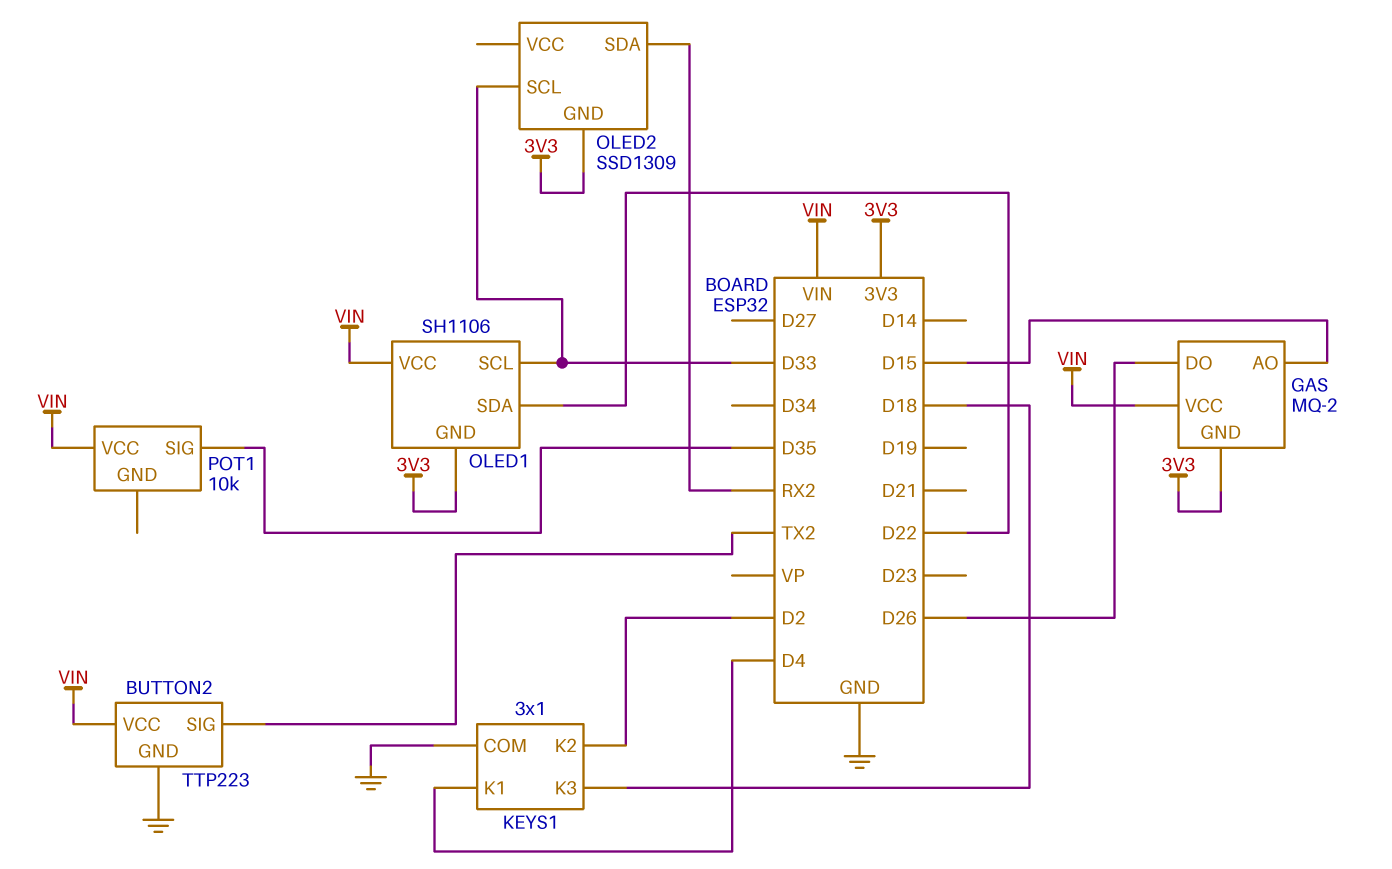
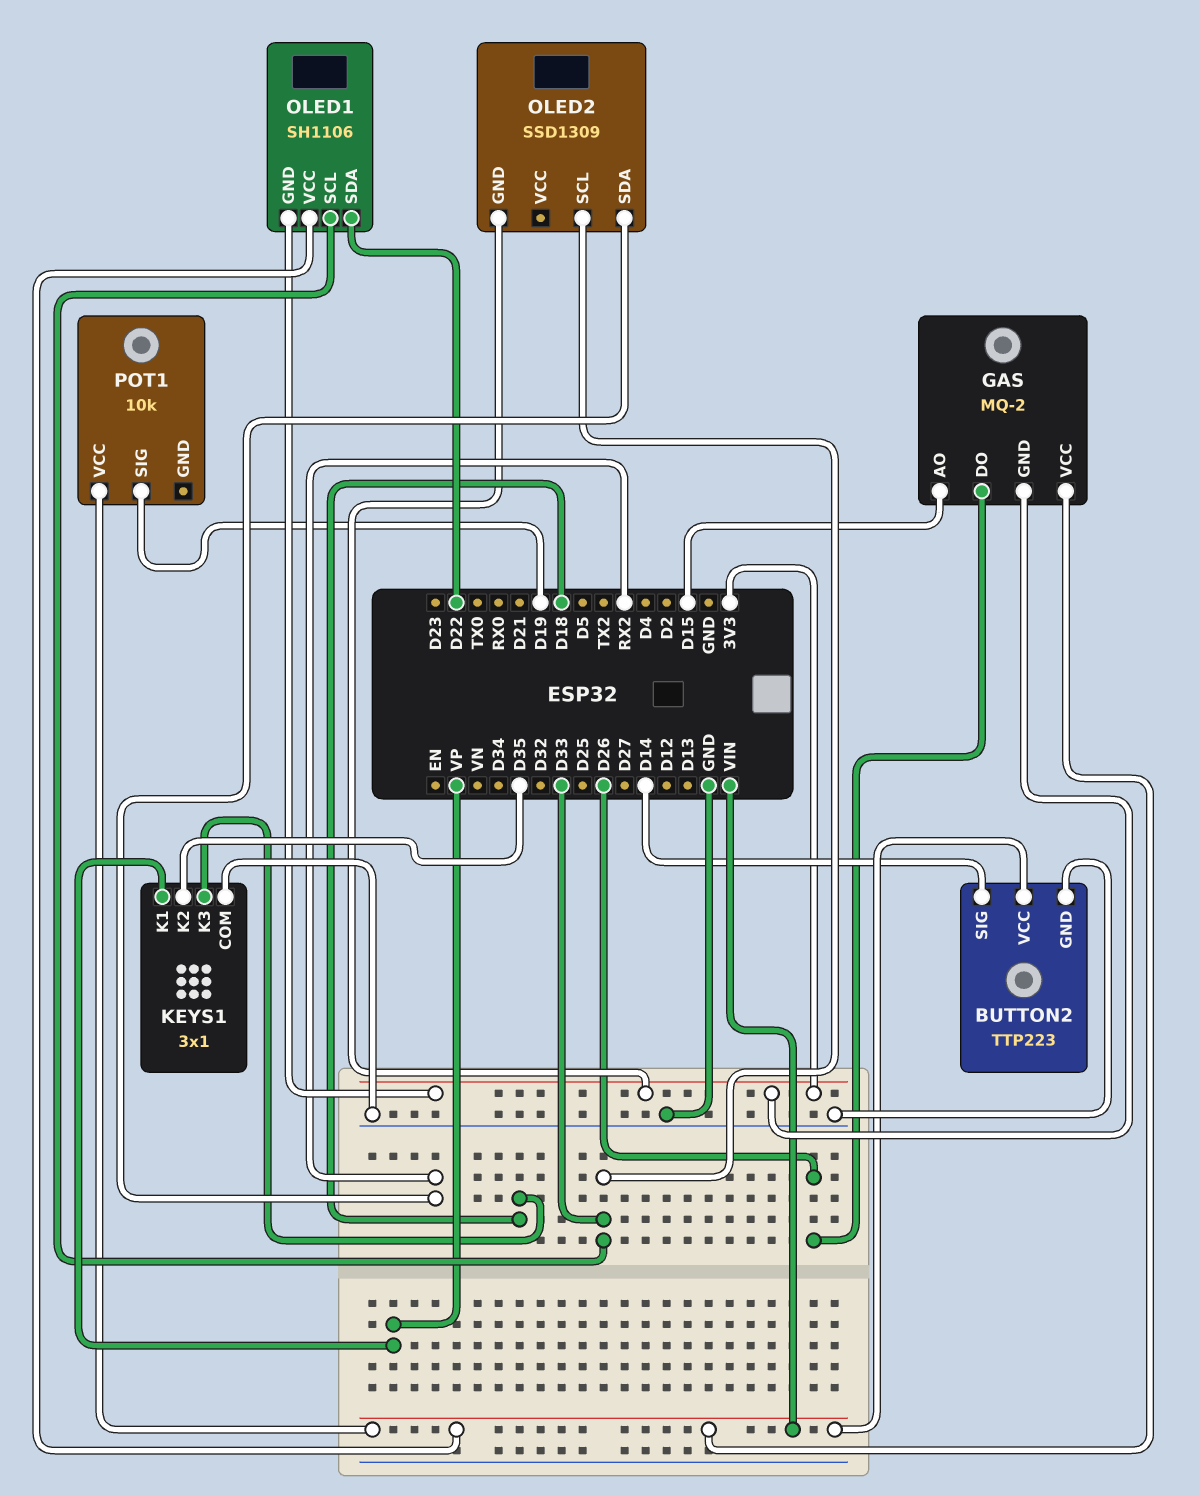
BUTTON2 pin SIG: TX2 -> D14
KEYS1 pin K1: D4 -> VP
KEYS1 pin K2: D2 -> D35
POT1 pin SIG: D35 -> D19

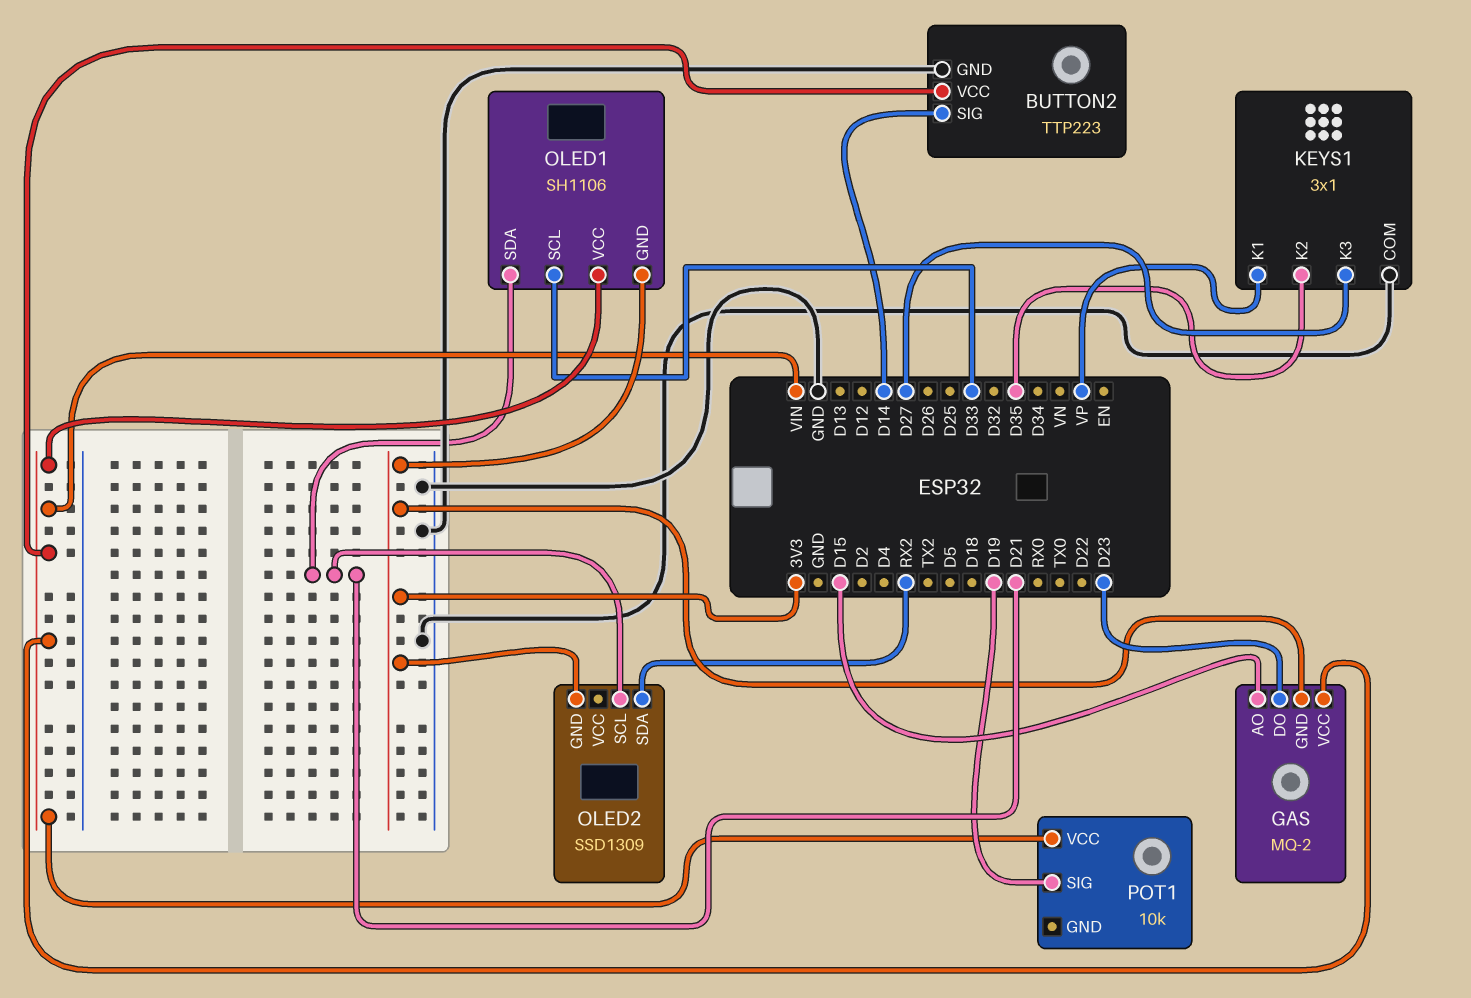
GAS pin DO: D26 -> D23
KEYS1 pin K3: D18 -> D27
OLED1 pin SDA: D22 -> D21
OLED2 pin SCL: D33 -> D21

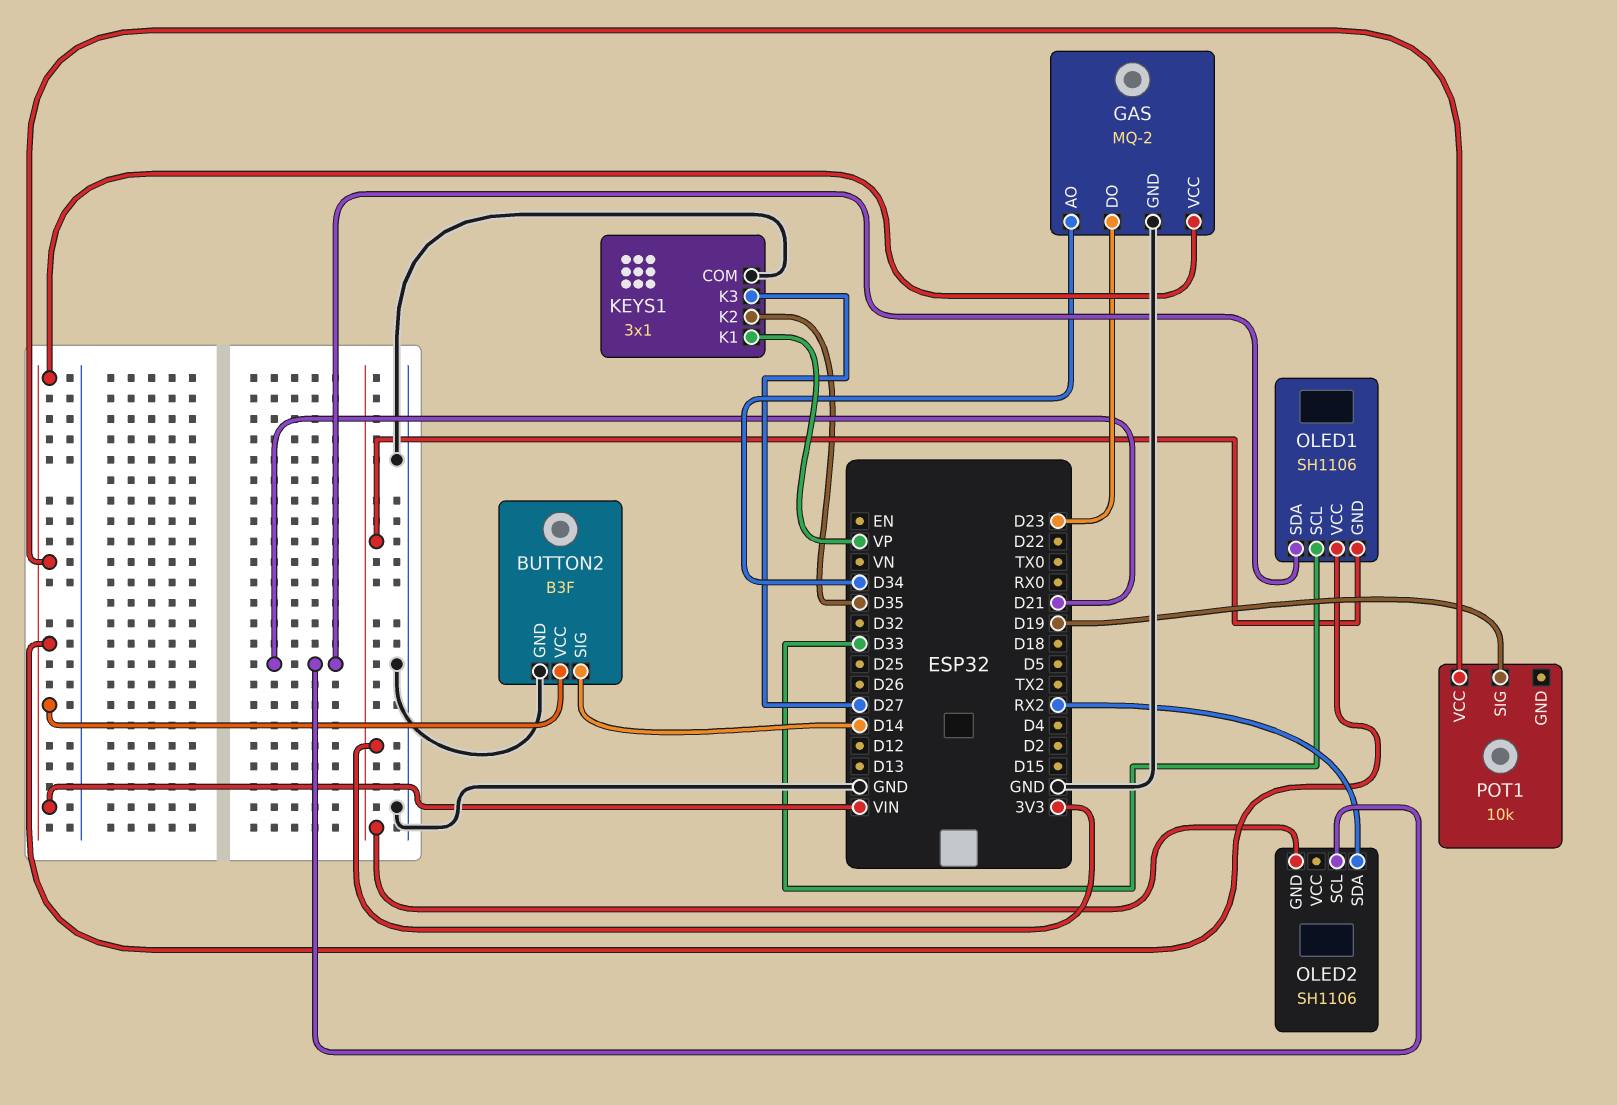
BUTTON2: TTP223 -> B3F
GAS pin AO: D15 -> D34
GAS pin GND: 3V3 -> GND
OLED2: SSD1309 -> SH1106

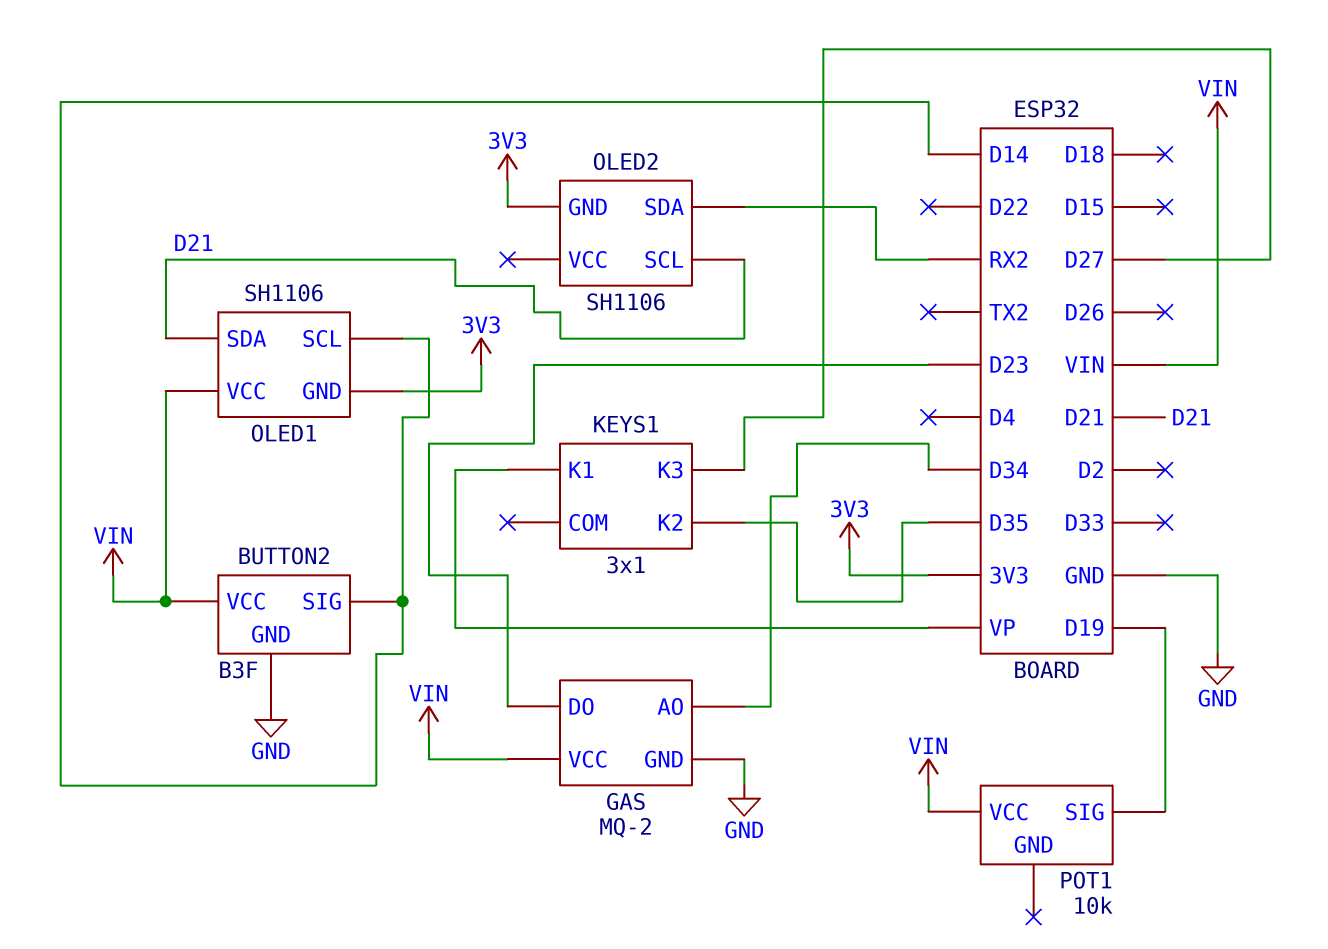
KEYS1 pin COM: GND -> none
OLED1 pin SCL: D33 -> D14

